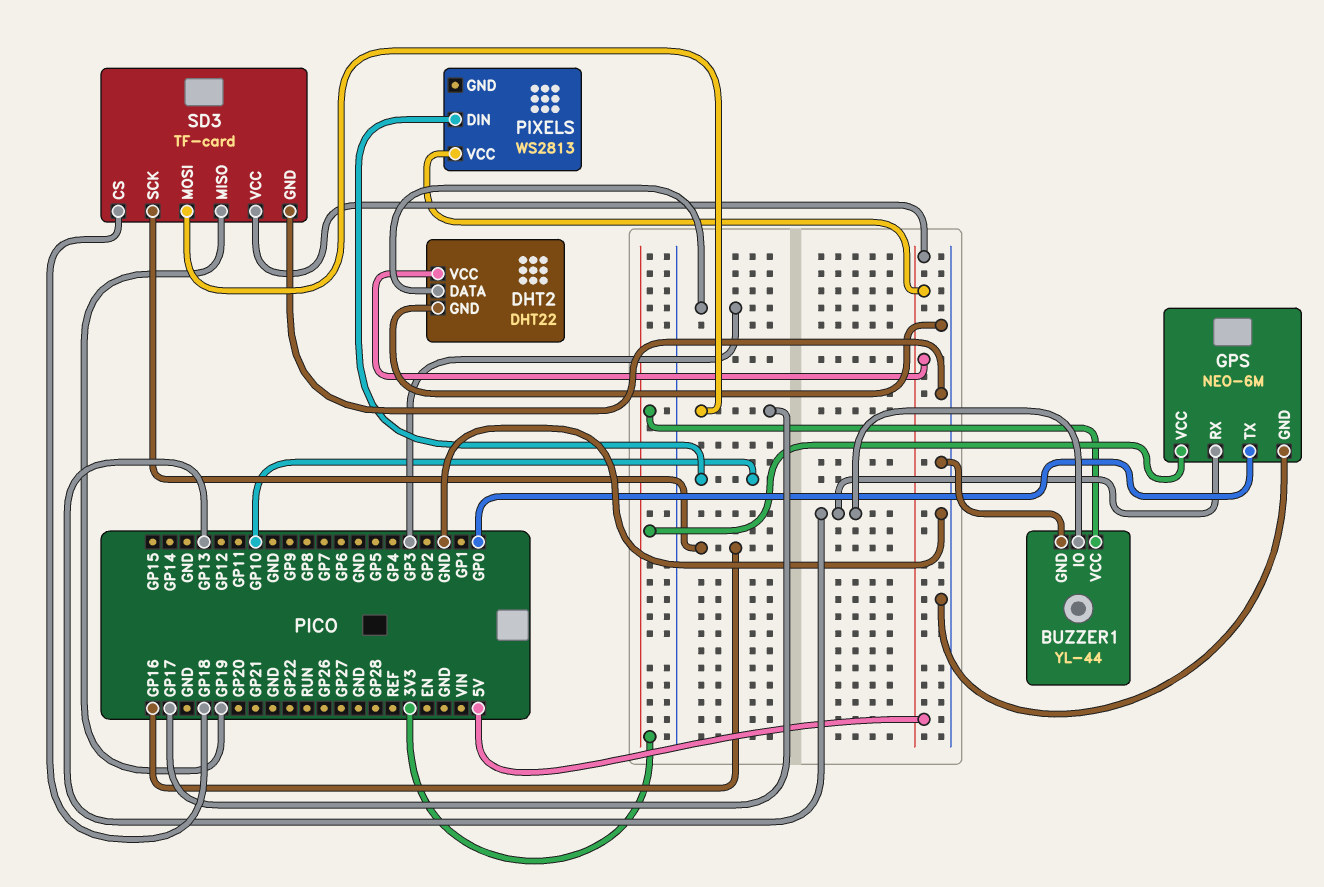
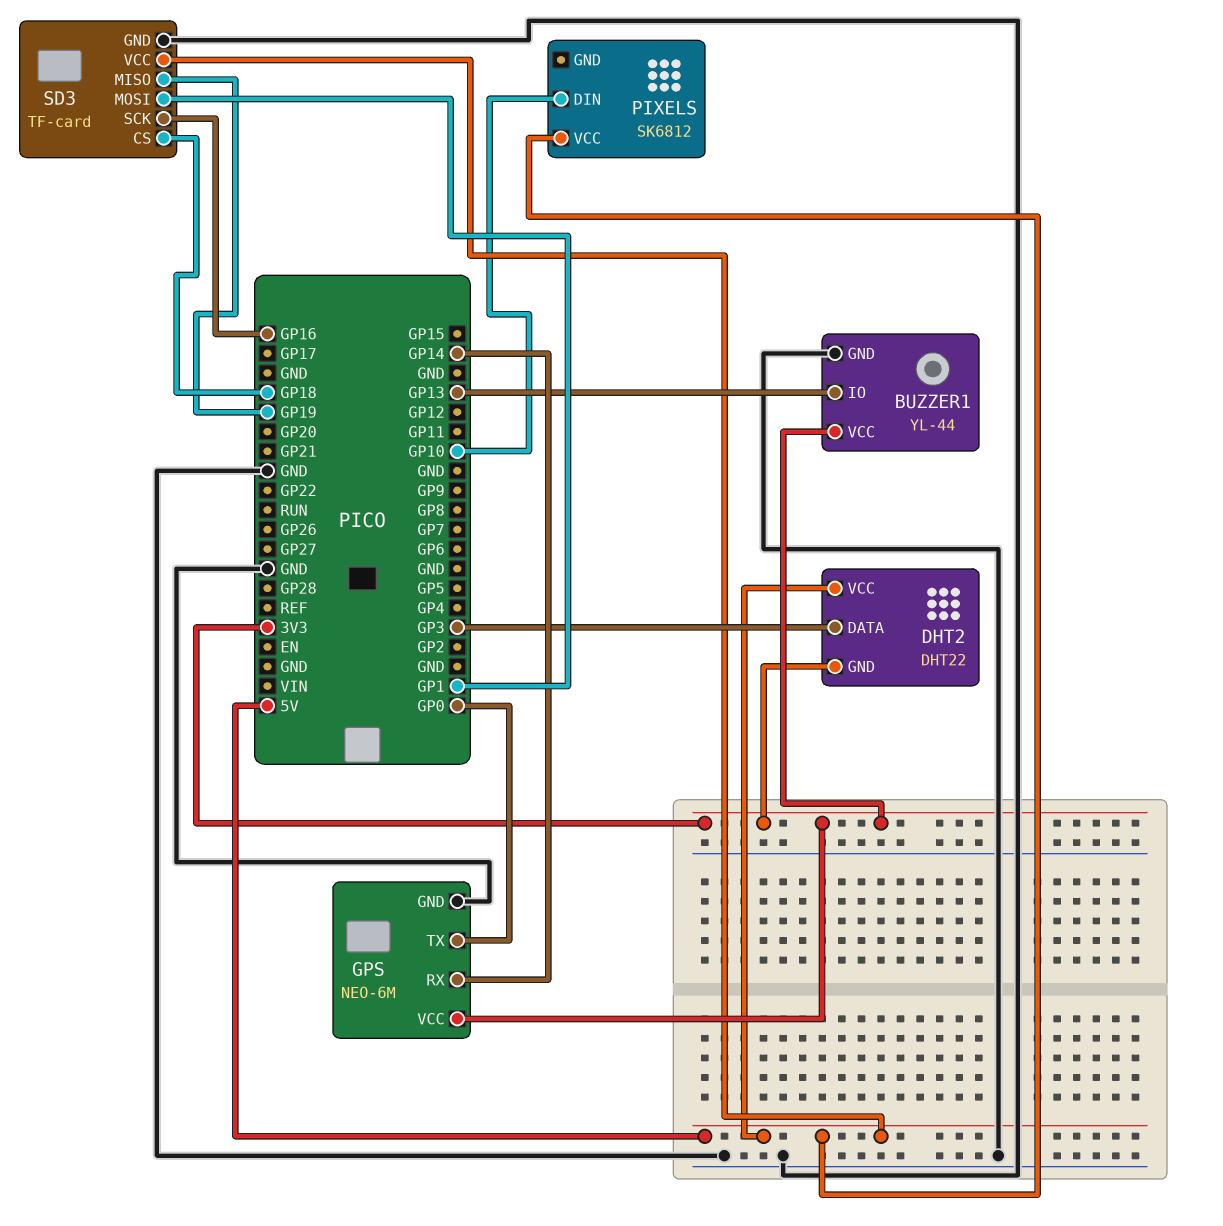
DHT2 pin GND: GND -> 3V3
GPS pin RX: GP13 -> GP14
PIXELS: WS2813 -> SK6812
SD3 pin MOSI: GP17 -> GP1

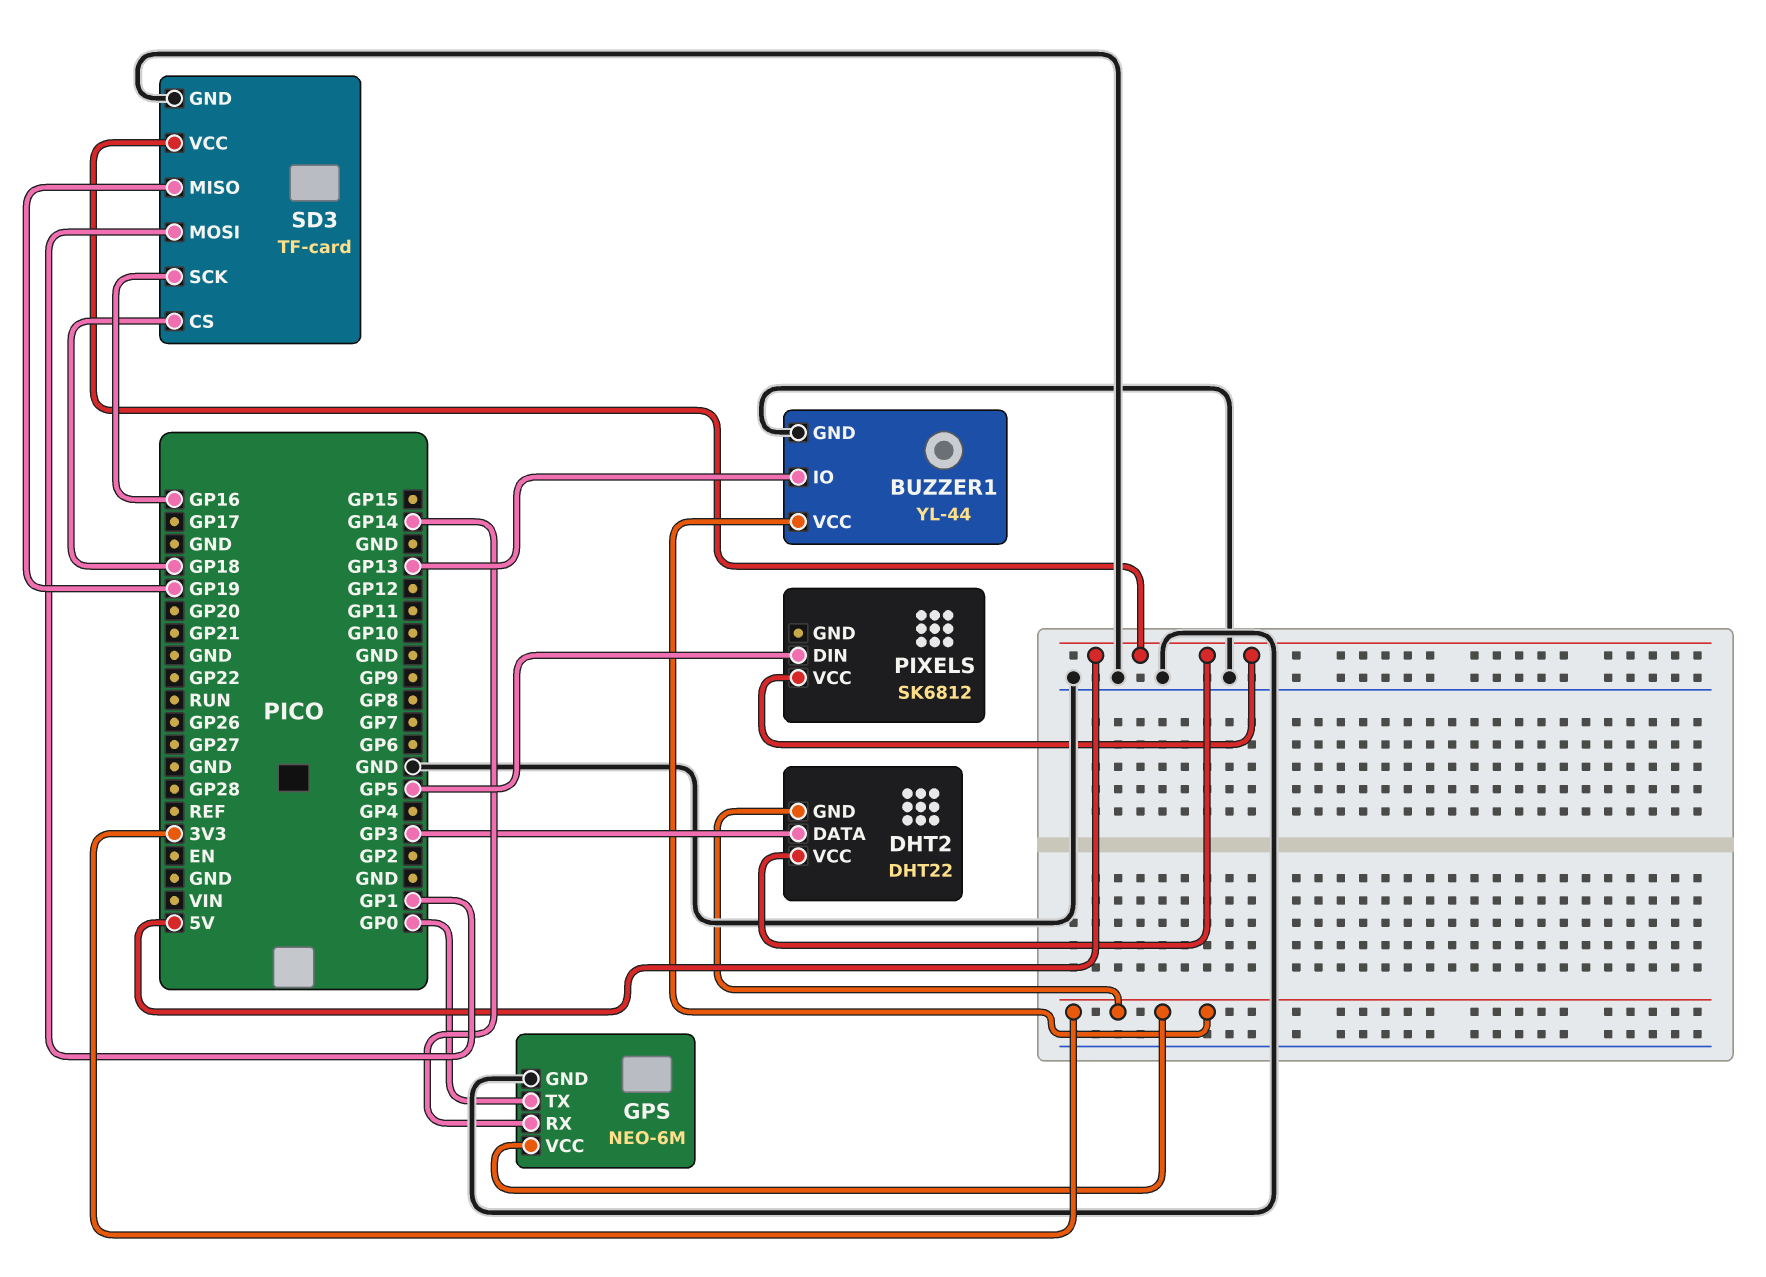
PIXELS pin DIN: GP10 -> GP5

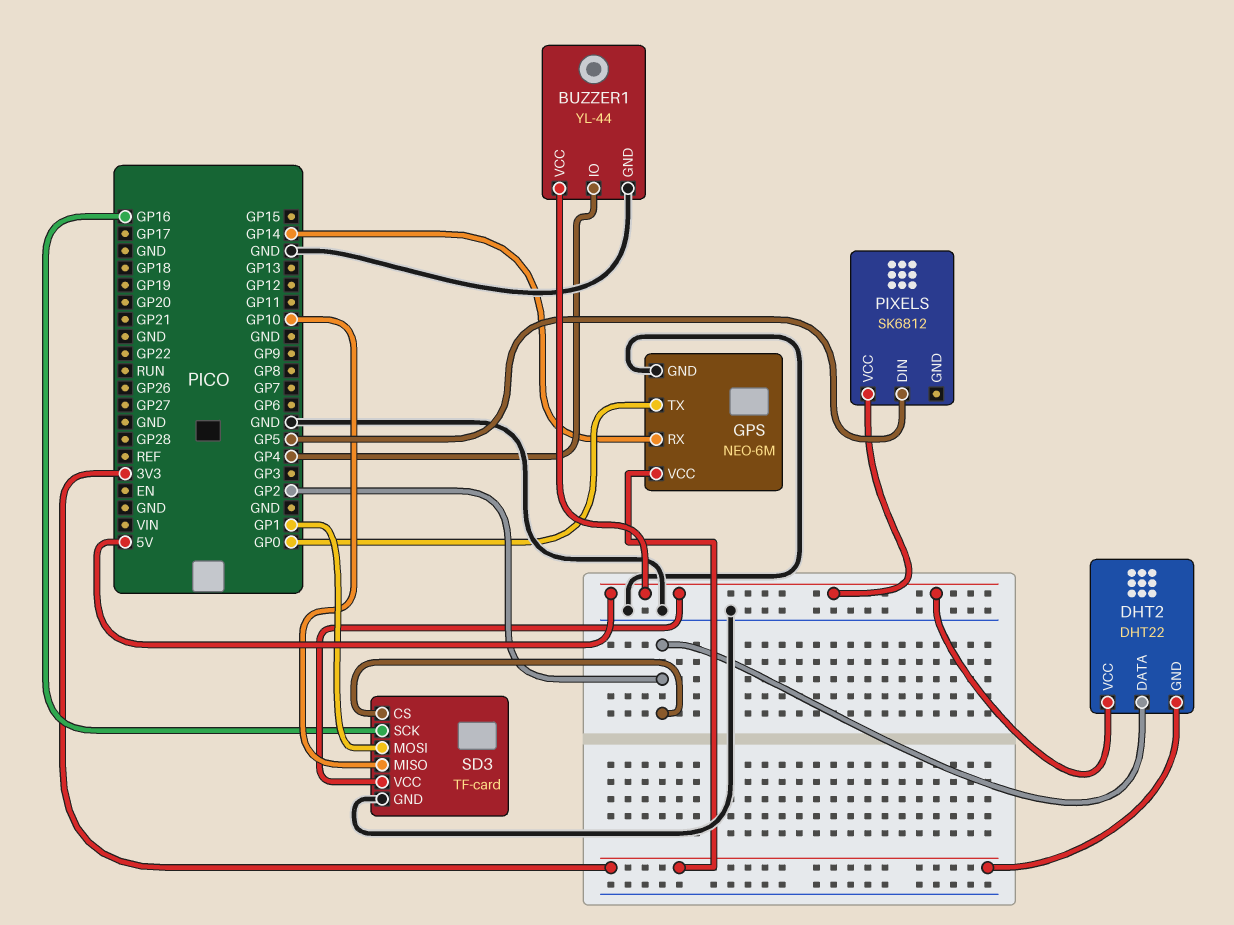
BUZZER1 pin IO: GP13 -> GP4
BUZZER1 pin VCC: 3V3 -> 5V
DHT2 pin DATA: GP3 -> GP2
SD3 pin CS: GP18 -> GP2
SD3 pin MISO: GP19 -> GP10

